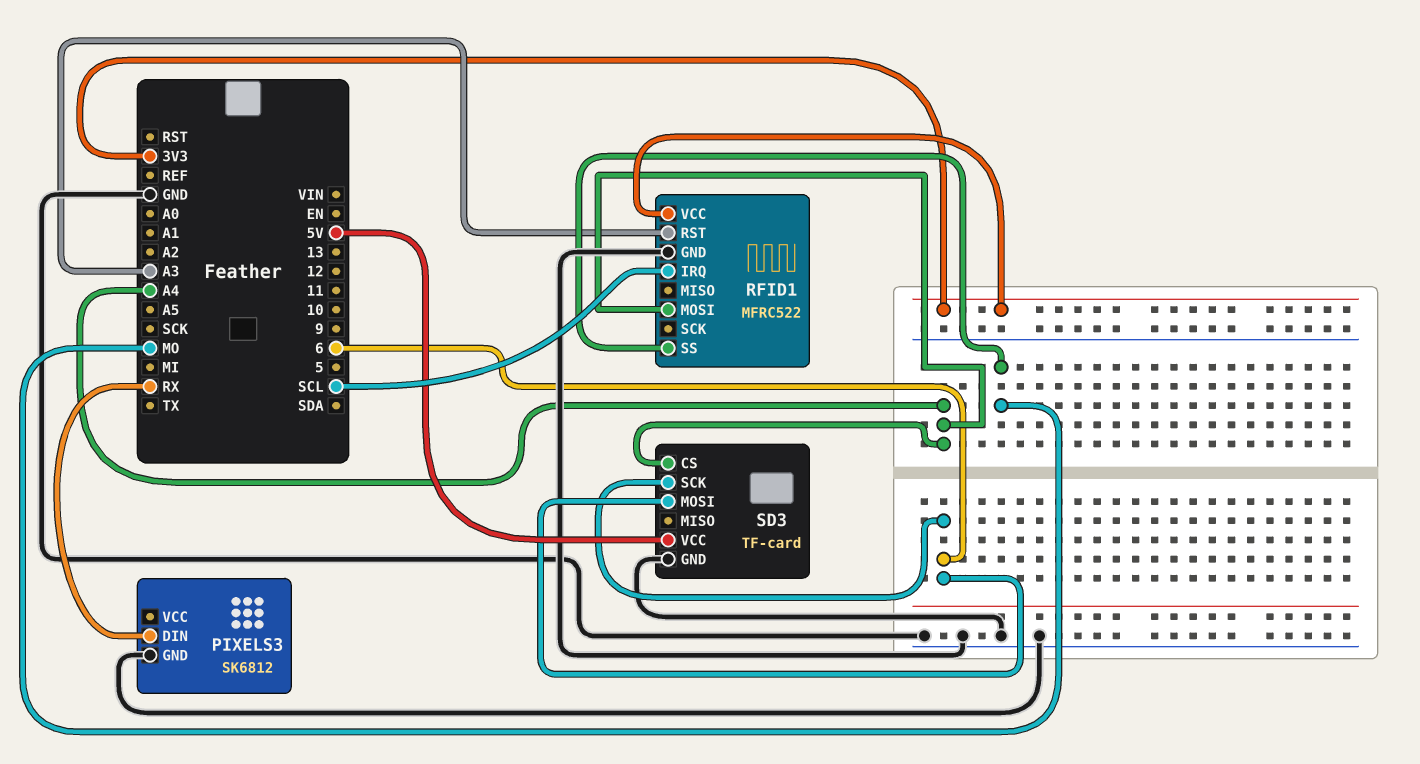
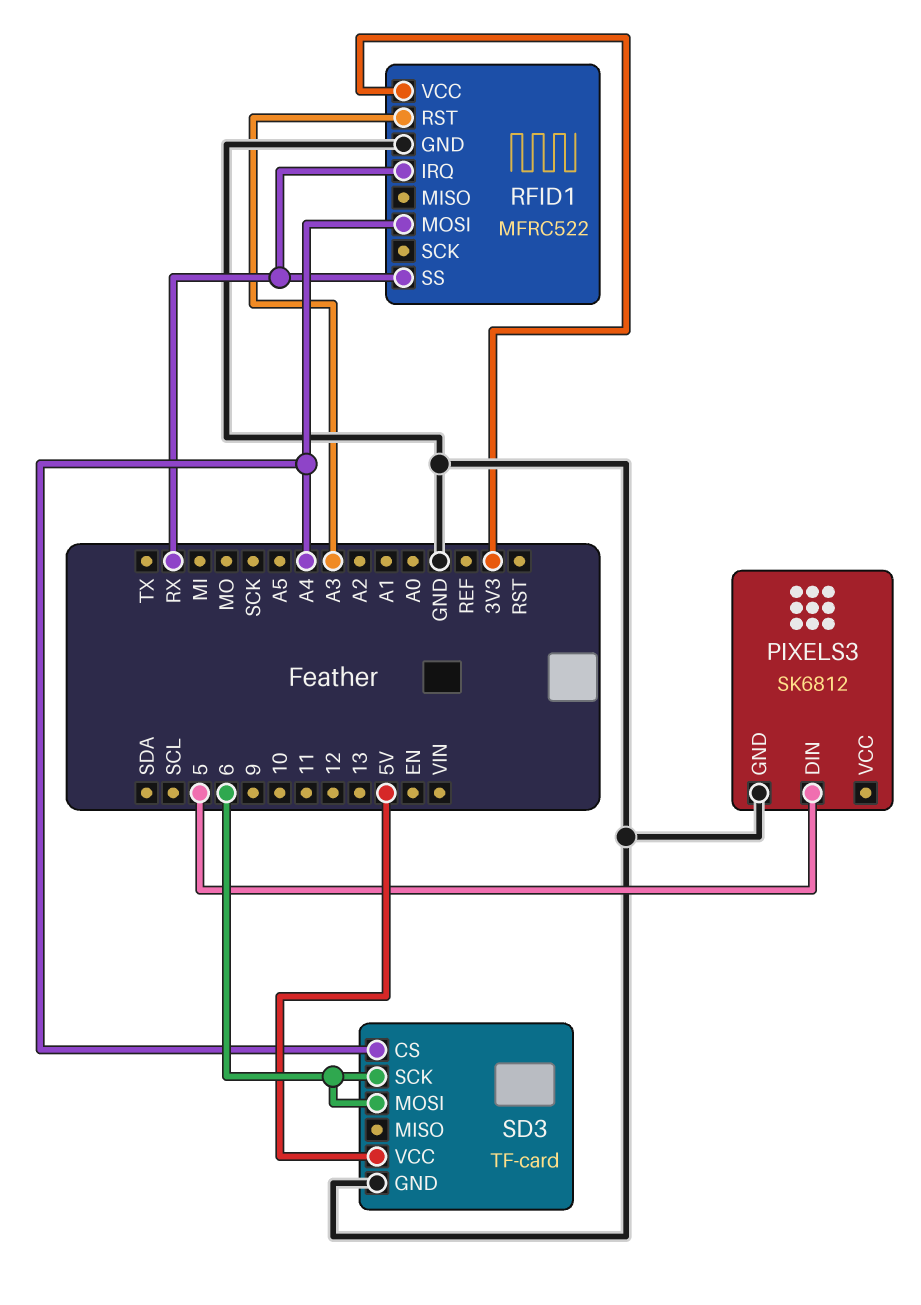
PIXELS3 pin DIN: RX -> 5
RFID1 pin IRQ: SCL -> RX
RFID1 pin SS: MO -> RX

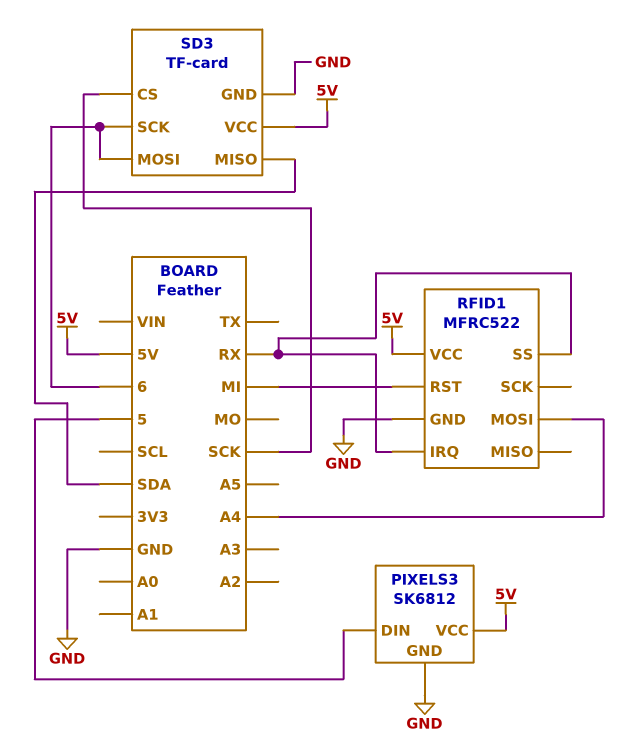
PIXELS3 pin VCC: none -> 5V
RFID1 pin RST: A3 -> MI
RFID1 pin VCC: 3V3 -> 5V
SD3 pin CS: A4 -> SCK
SD3 pin MISO: none -> SDA

